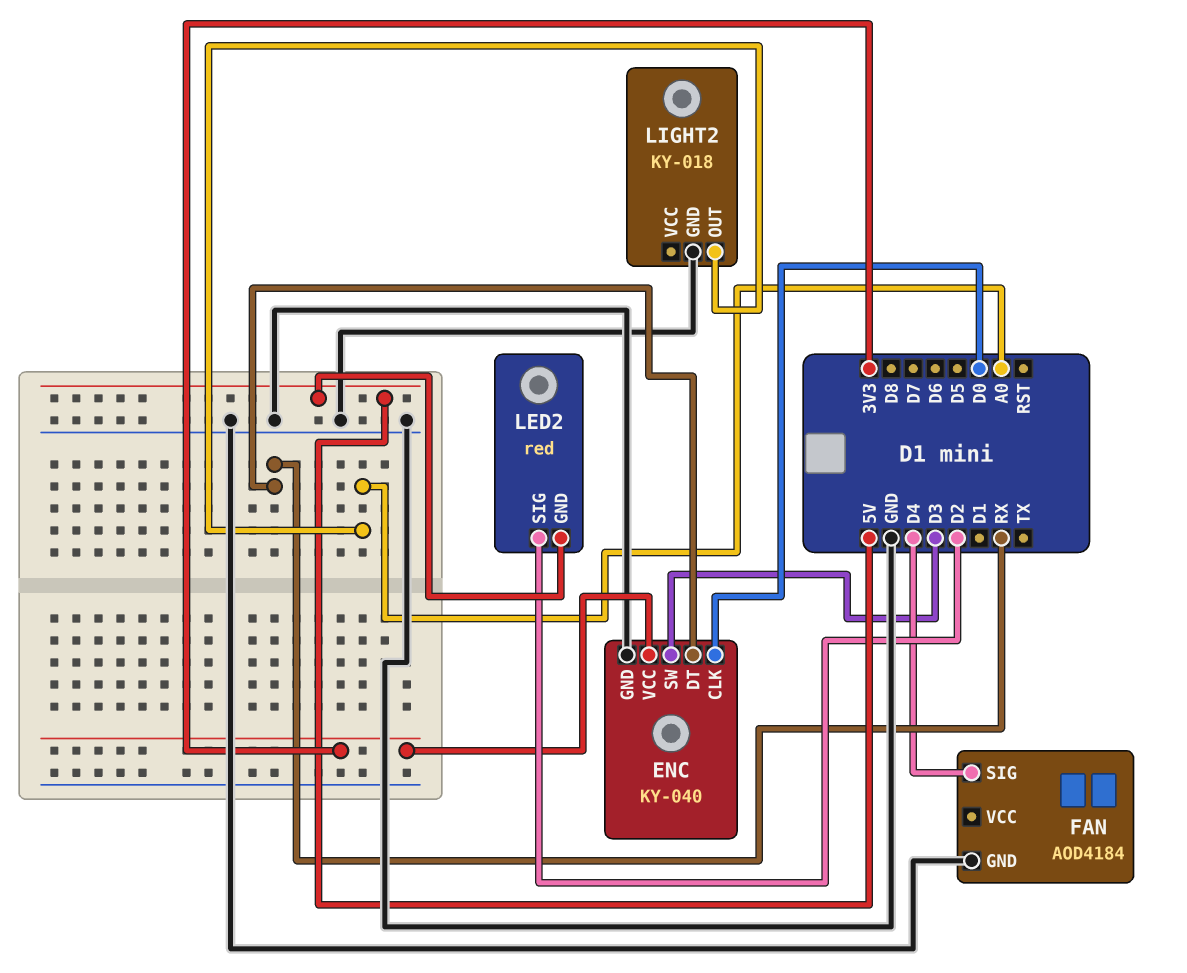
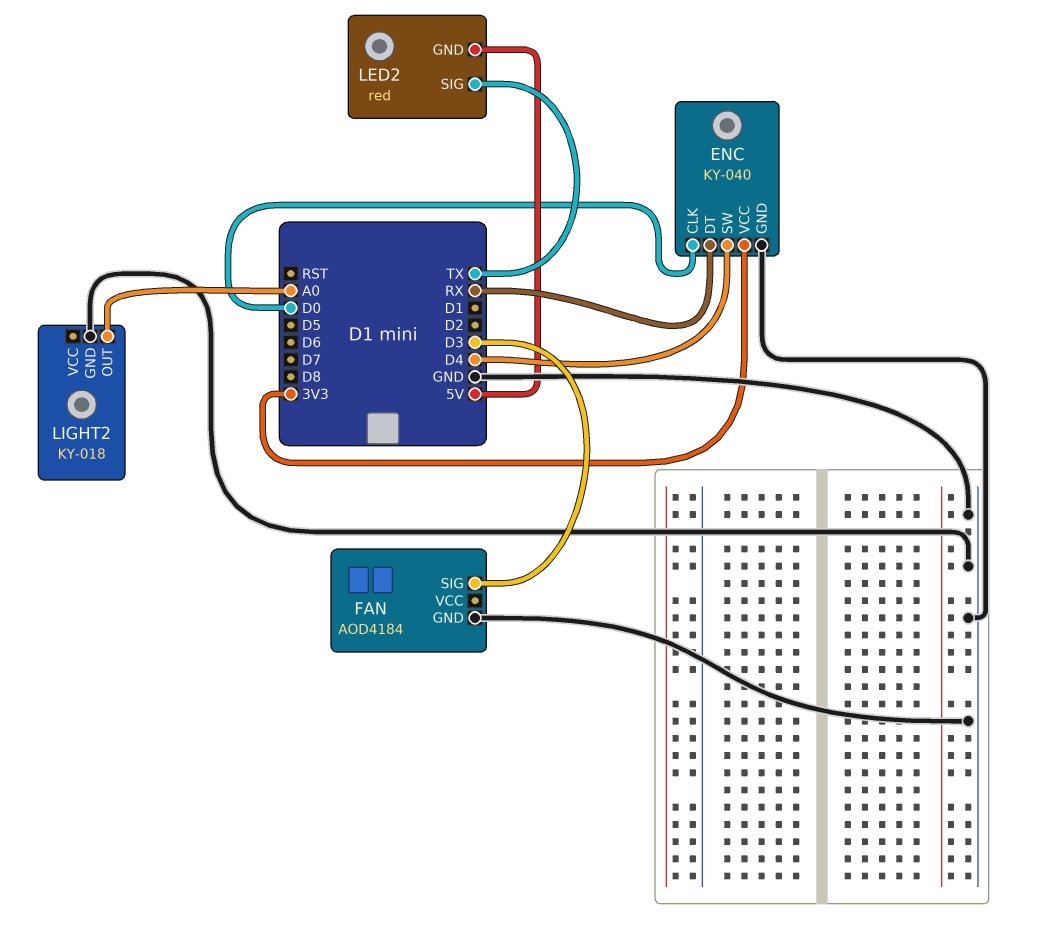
ENC pin SW: D3 -> D4
FAN pin SIG: D4 -> D3
LED2 pin SIG: D2 -> TX

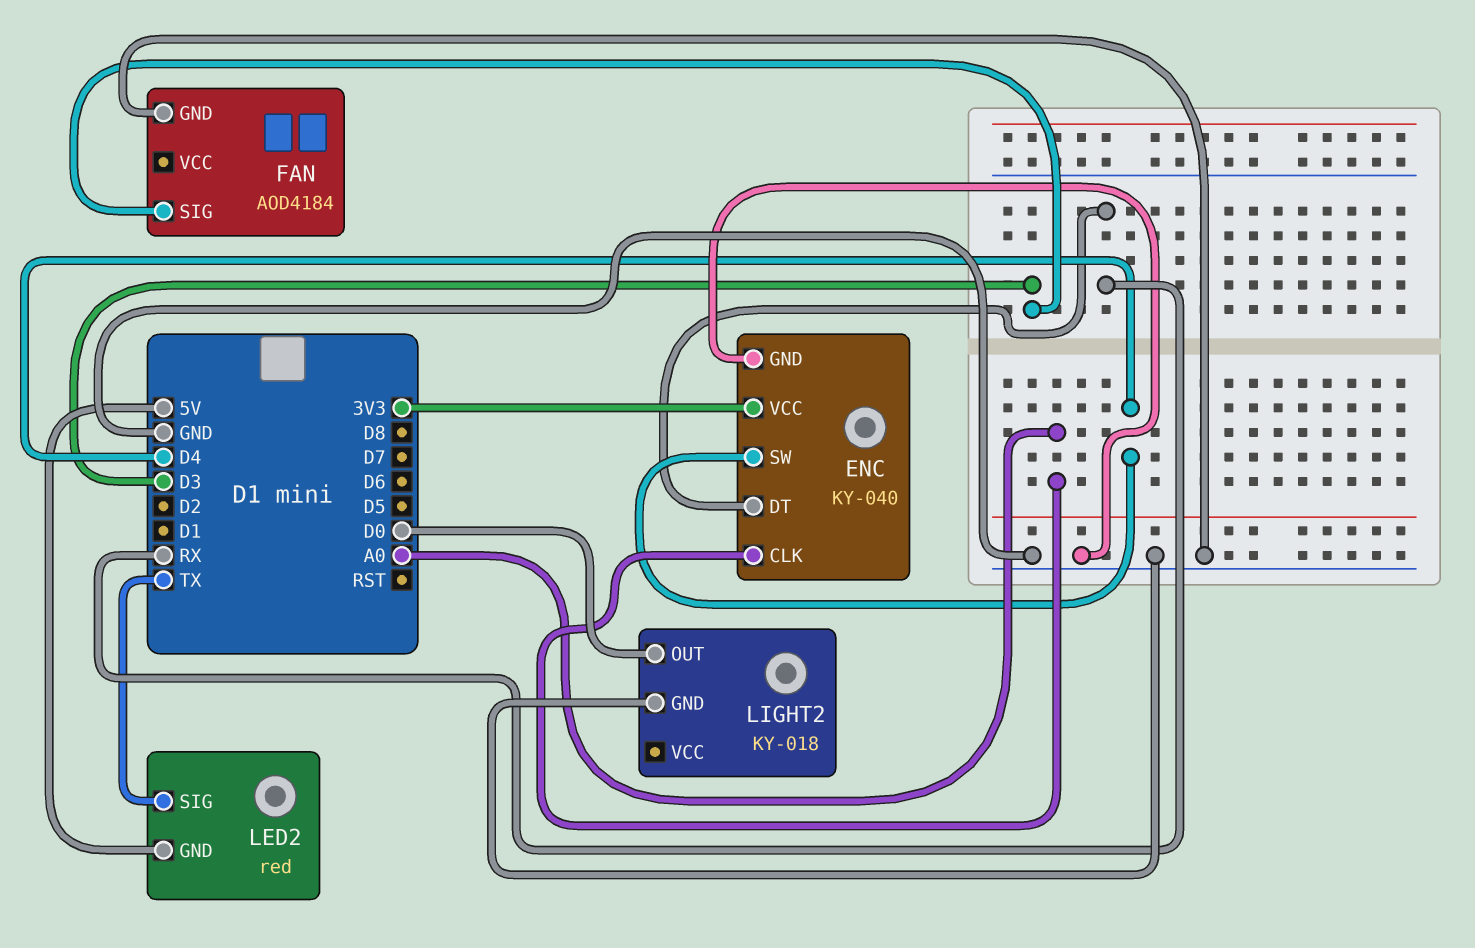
ENC pin CLK: D0 -> A0
LIGHT2 pin OUT: A0 -> D0

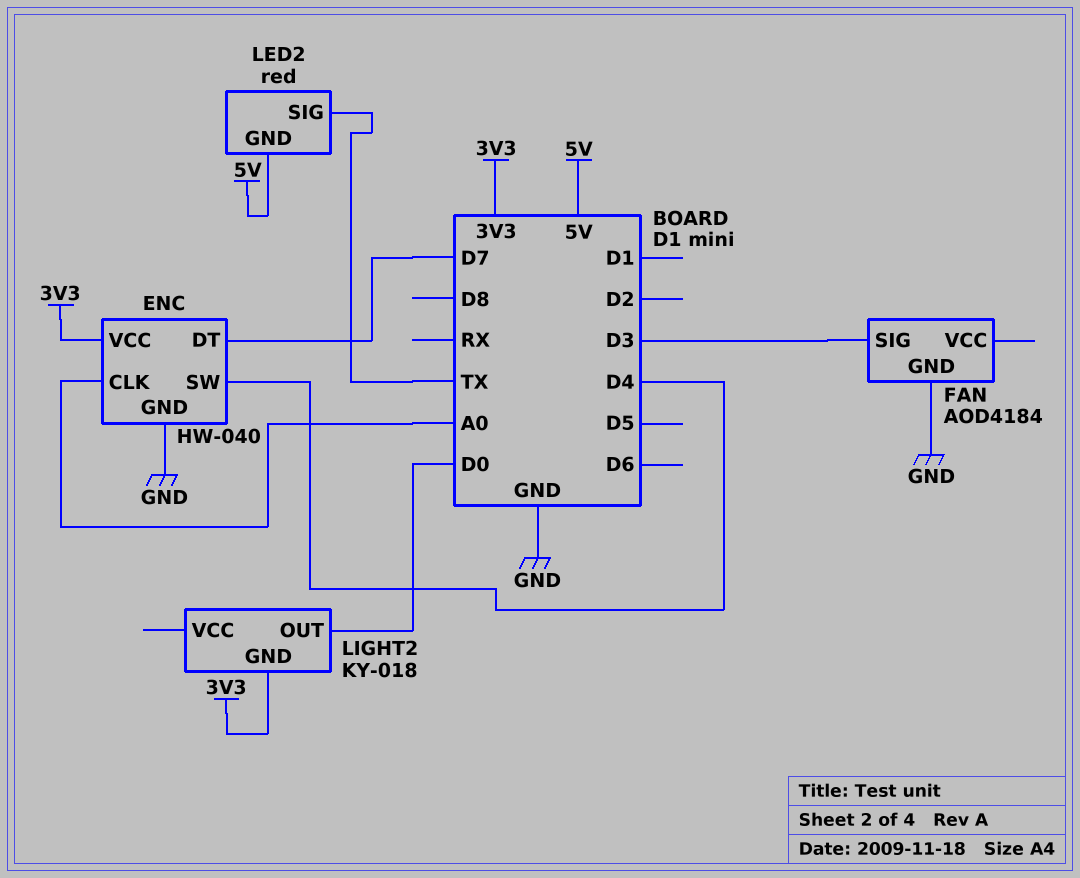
ENC: KY-040 -> HW-040
ENC pin DT: RX -> D7
LIGHT2 pin GND: GND -> 3V3

